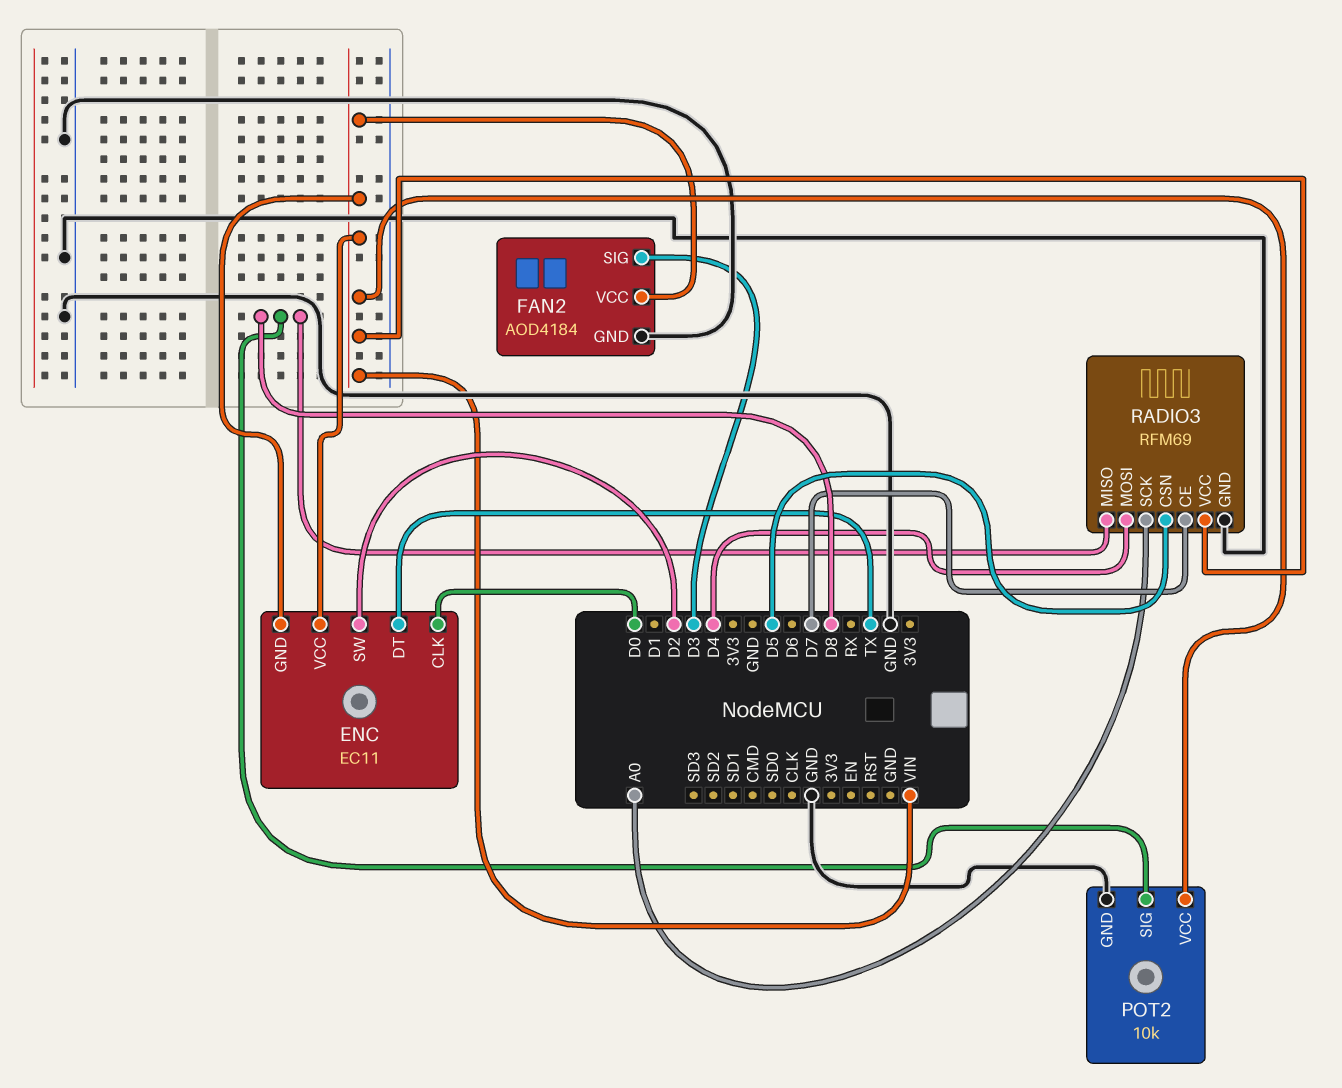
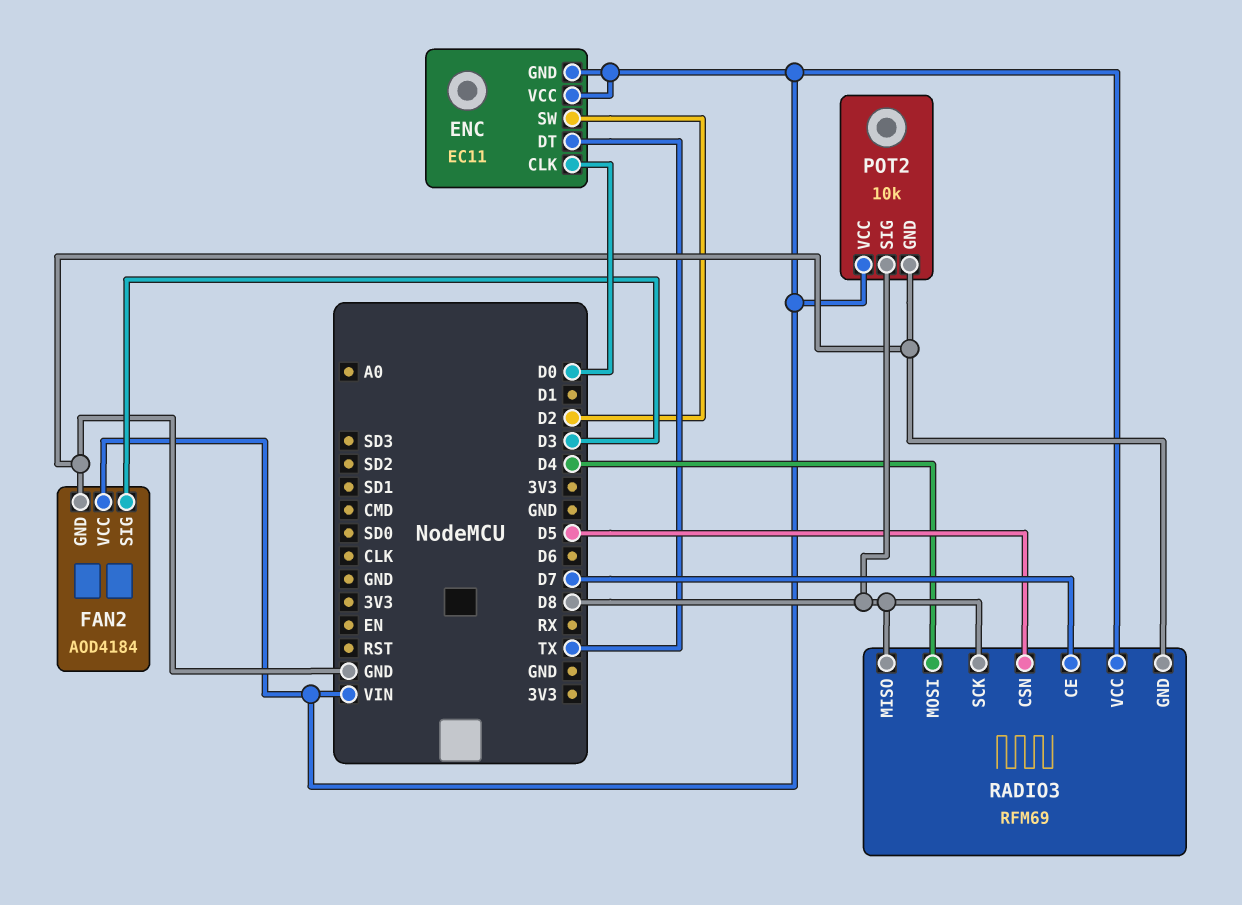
RADIO3 pin SCK: A0 -> D8

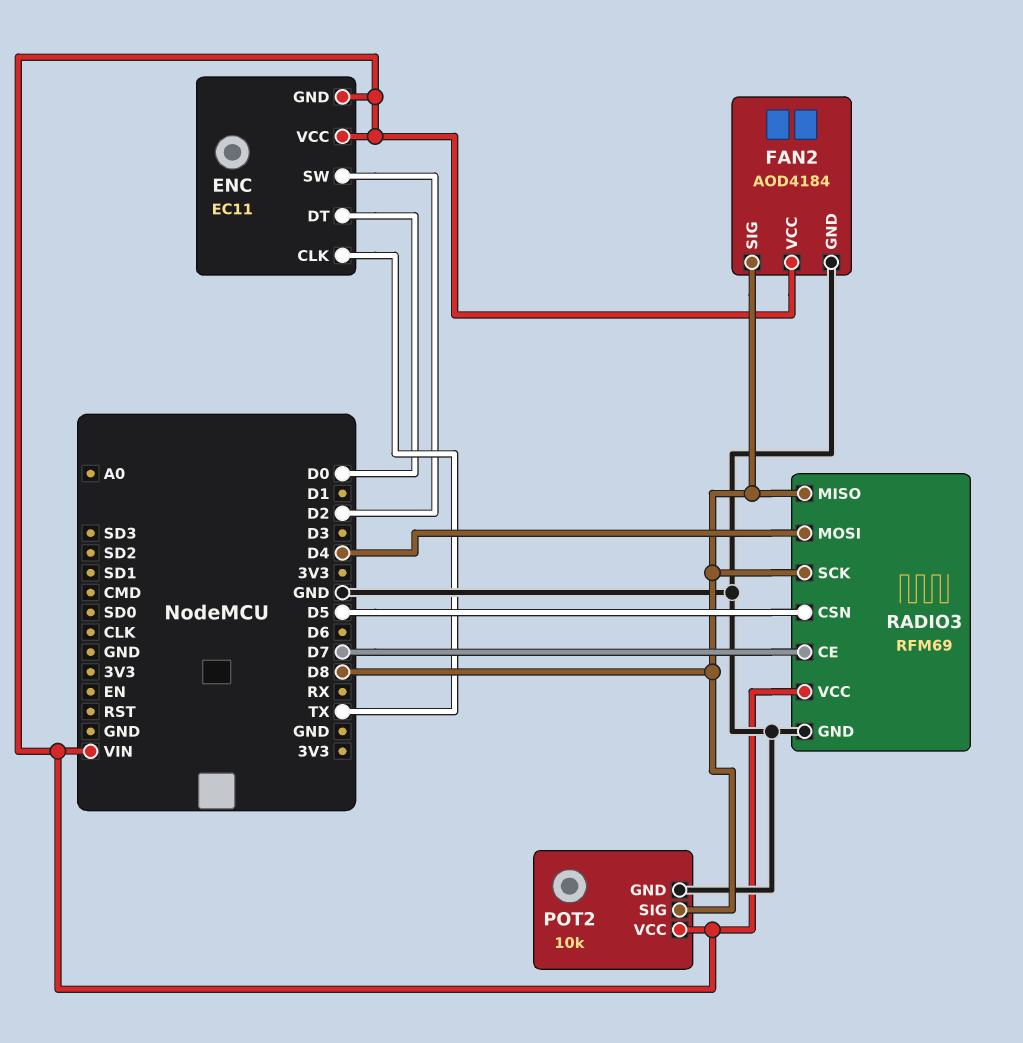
ENC pin CLK: D0 -> TX
ENC pin DT: TX -> D0
FAN2 pin SIG: D3 -> D8

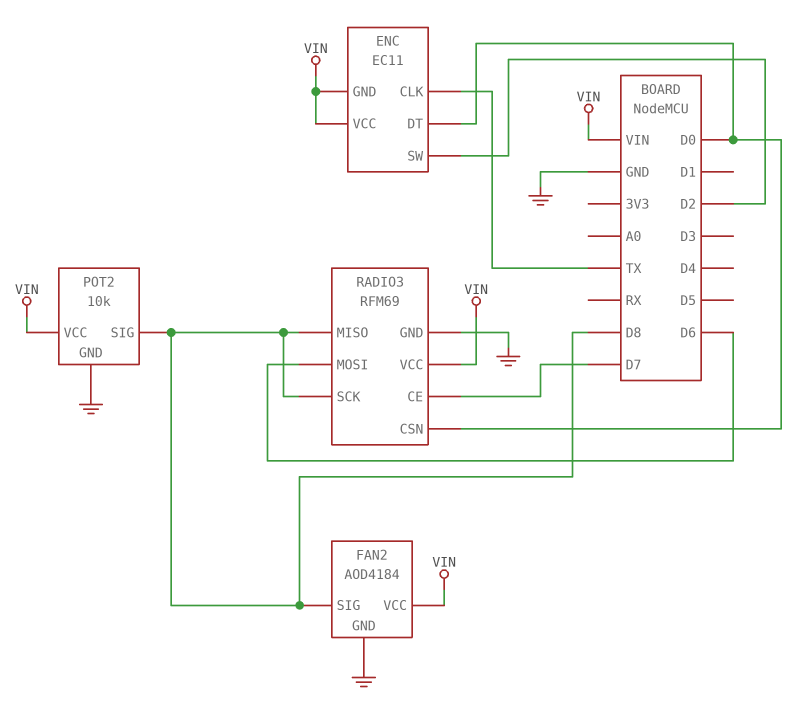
RADIO3 pin CSN: D5 -> D0
RADIO3 pin MOSI: D4 -> D6

